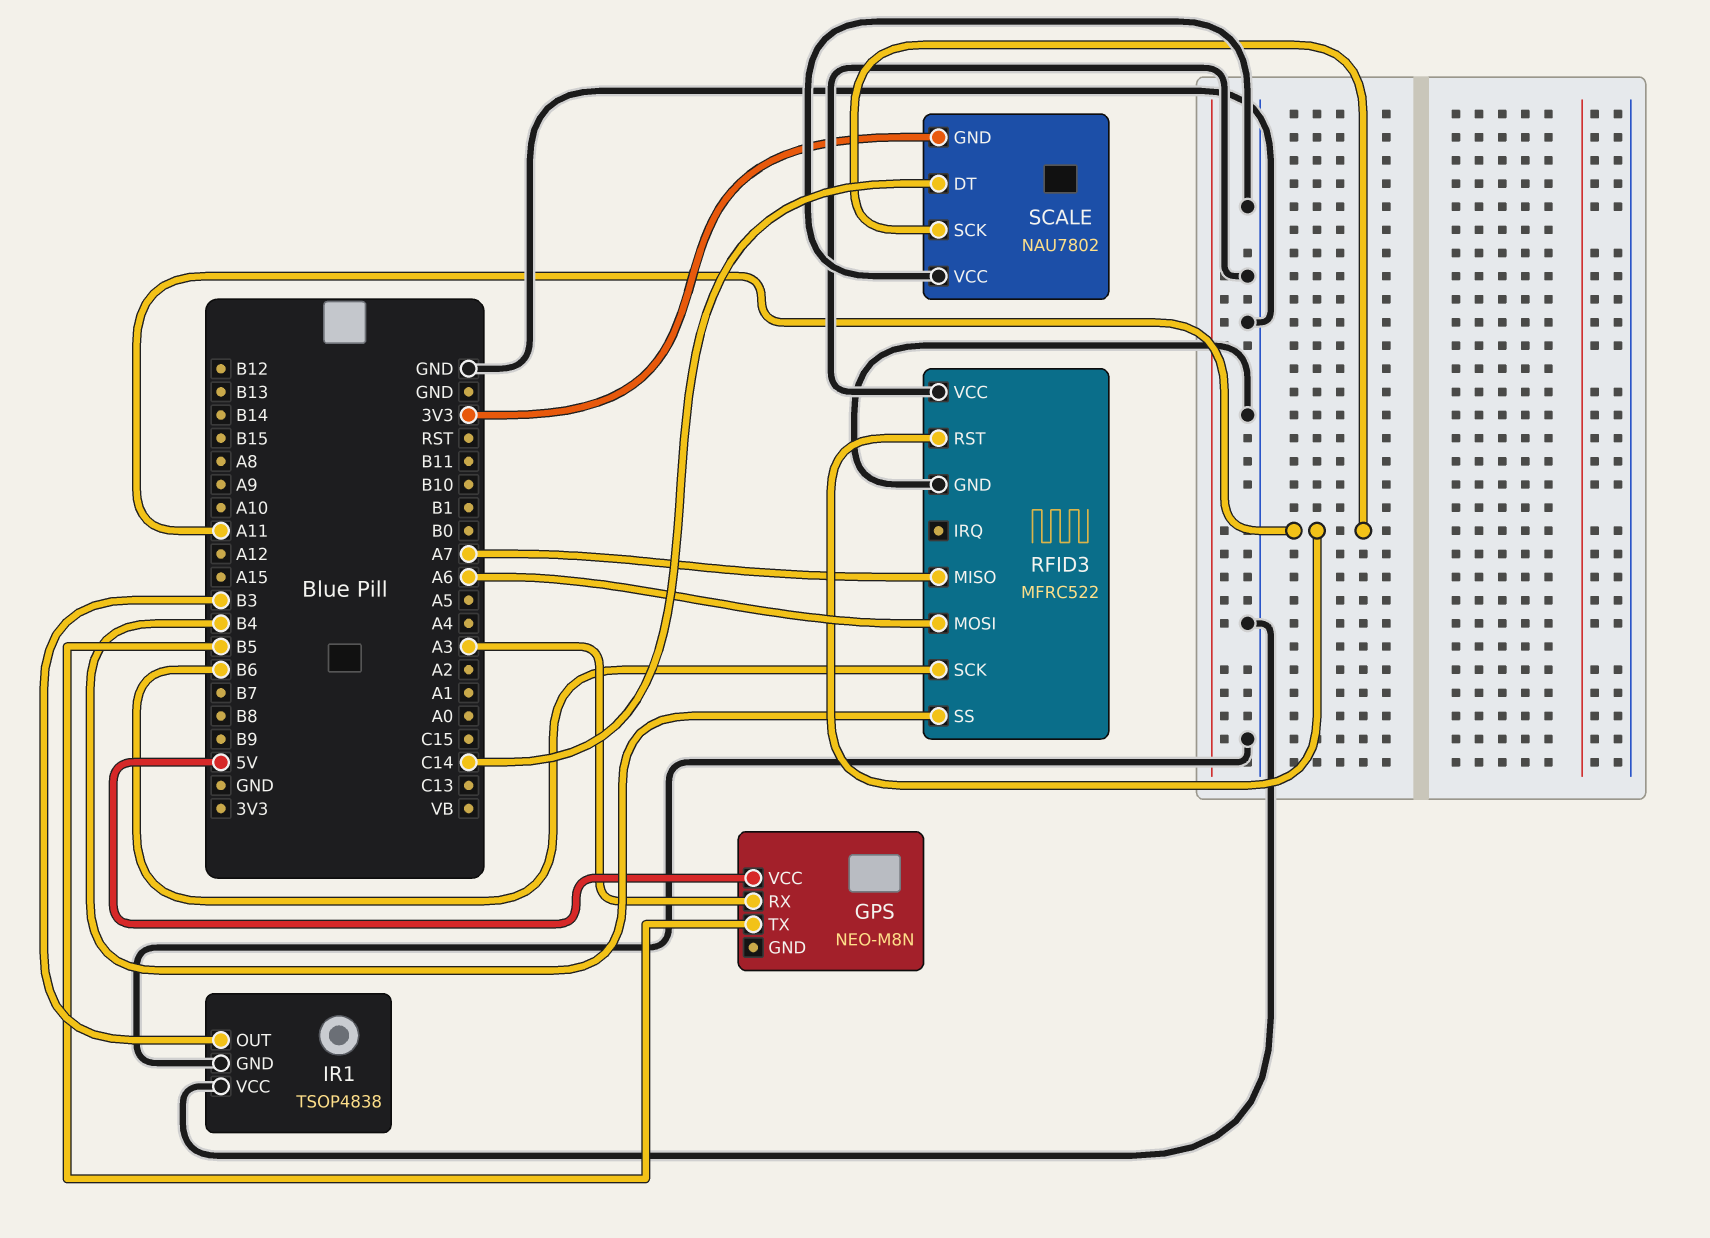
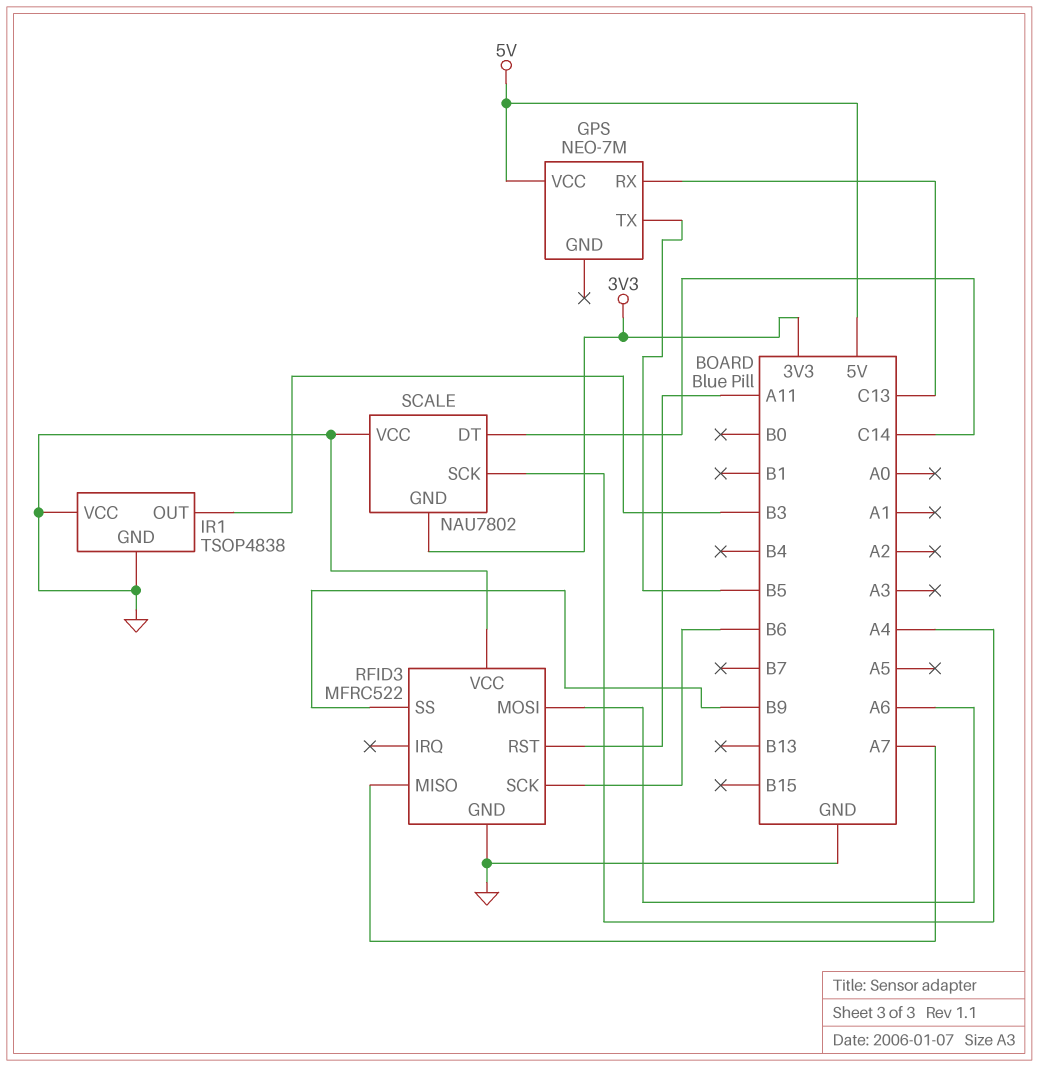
GPS: NEO-M8N -> NEO-7M
GPS pin RX: A3 -> C13
RFID3 pin SS: B4 -> B9
SCALE pin SCK: A11 -> A4

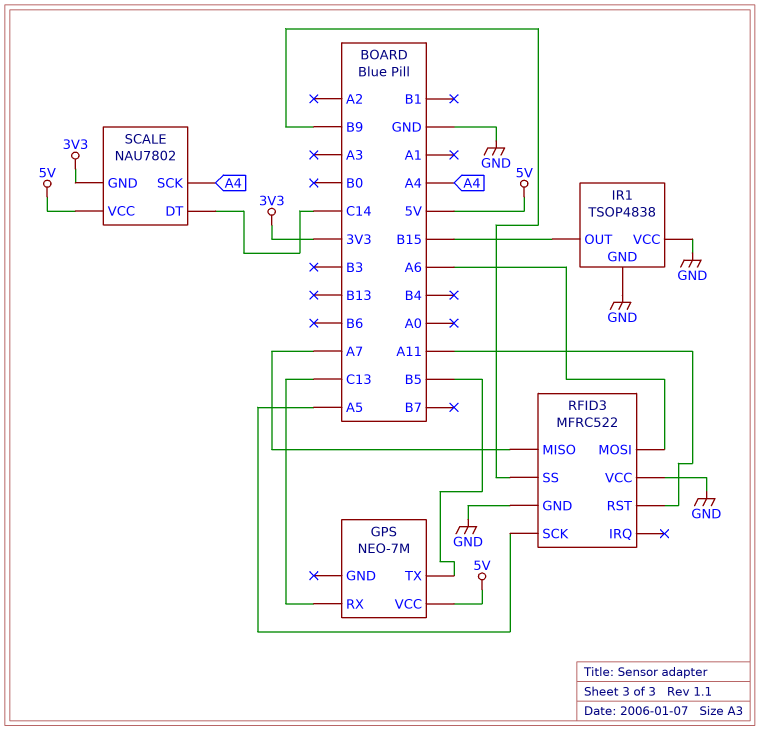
IR1 pin OUT: B3 -> B15
RFID3 pin SCK: B6 -> A5
SCALE pin VCC: GND -> 5V

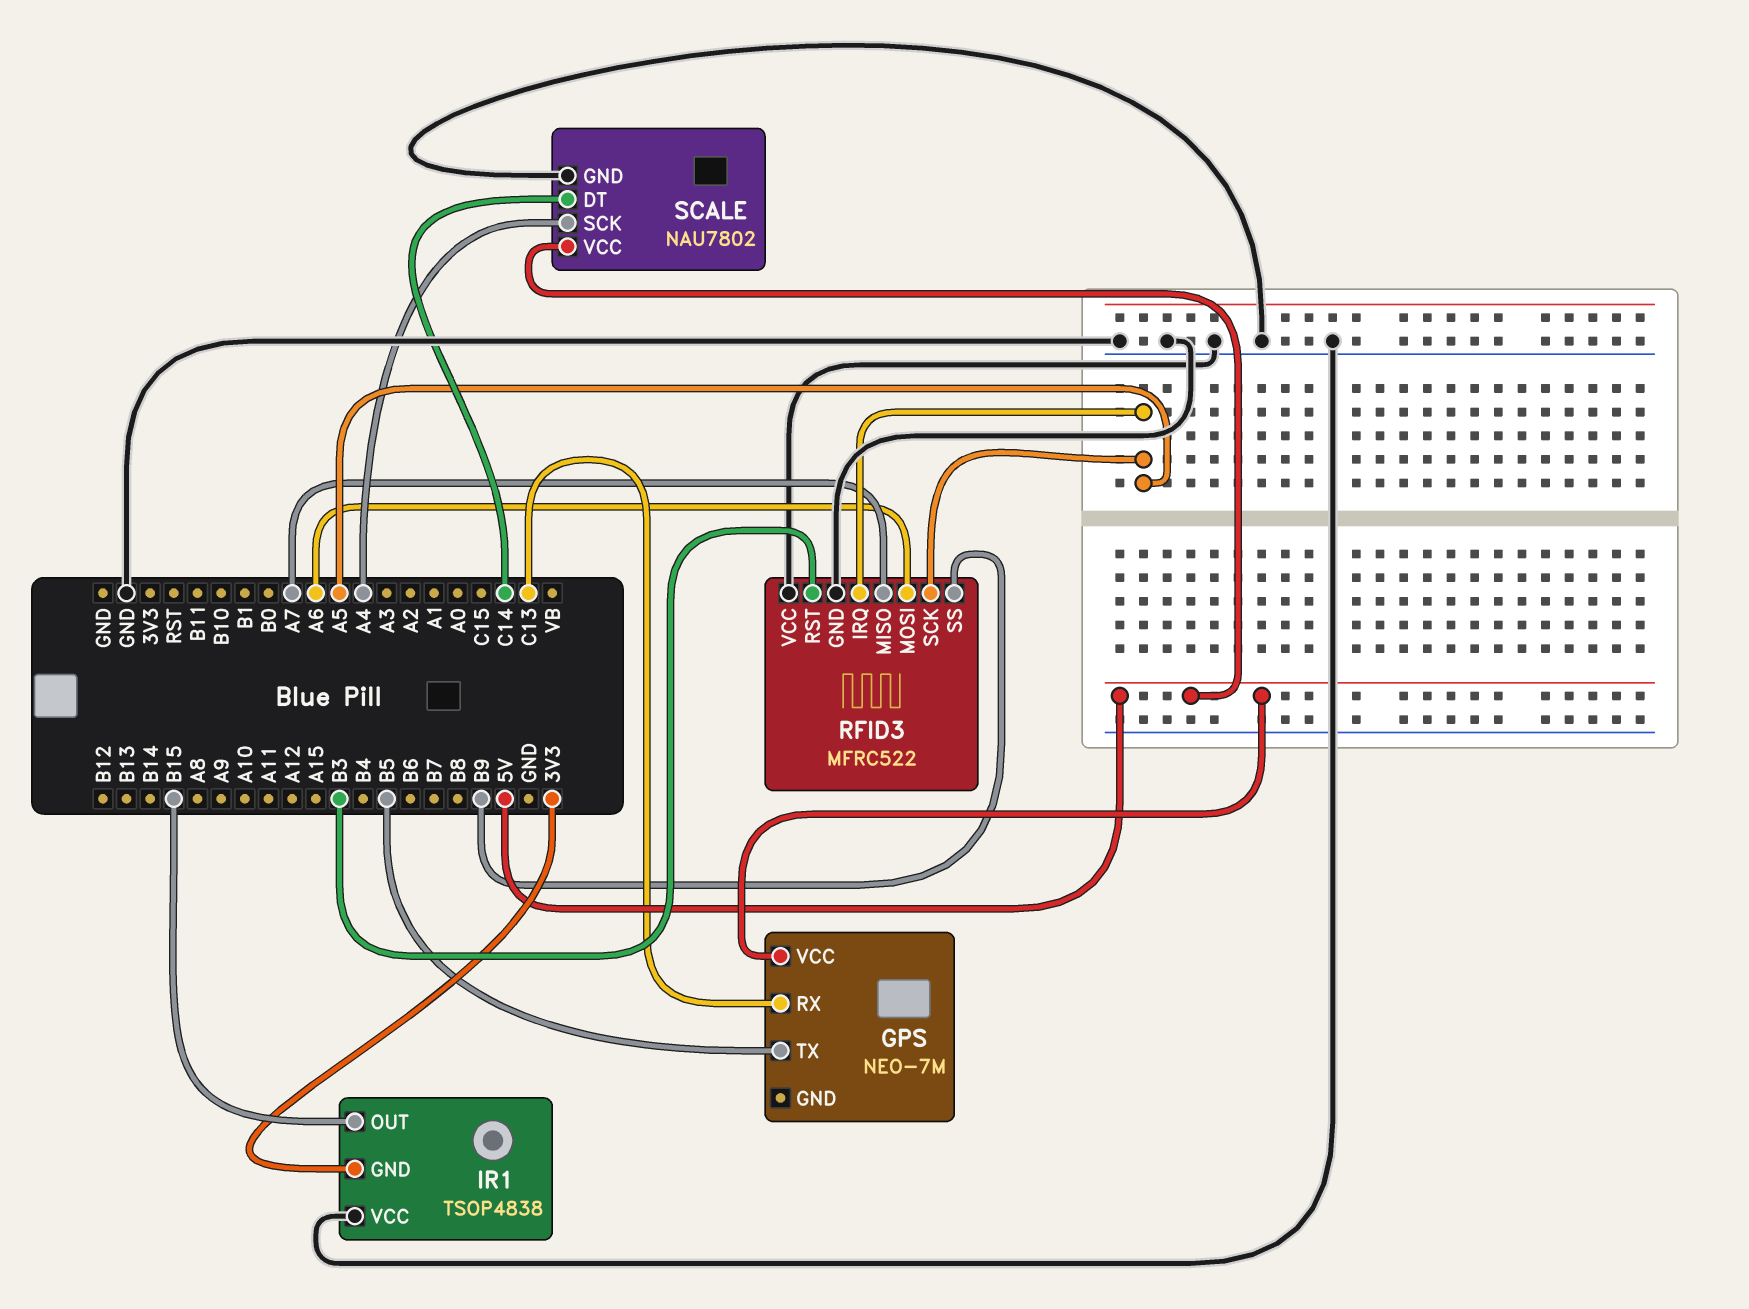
IR1 pin GND: GND -> 3V3
RFID3 pin IRQ: none -> A5
RFID3 pin RST: A11 -> B3
SCALE pin GND: 3V3 -> GND

